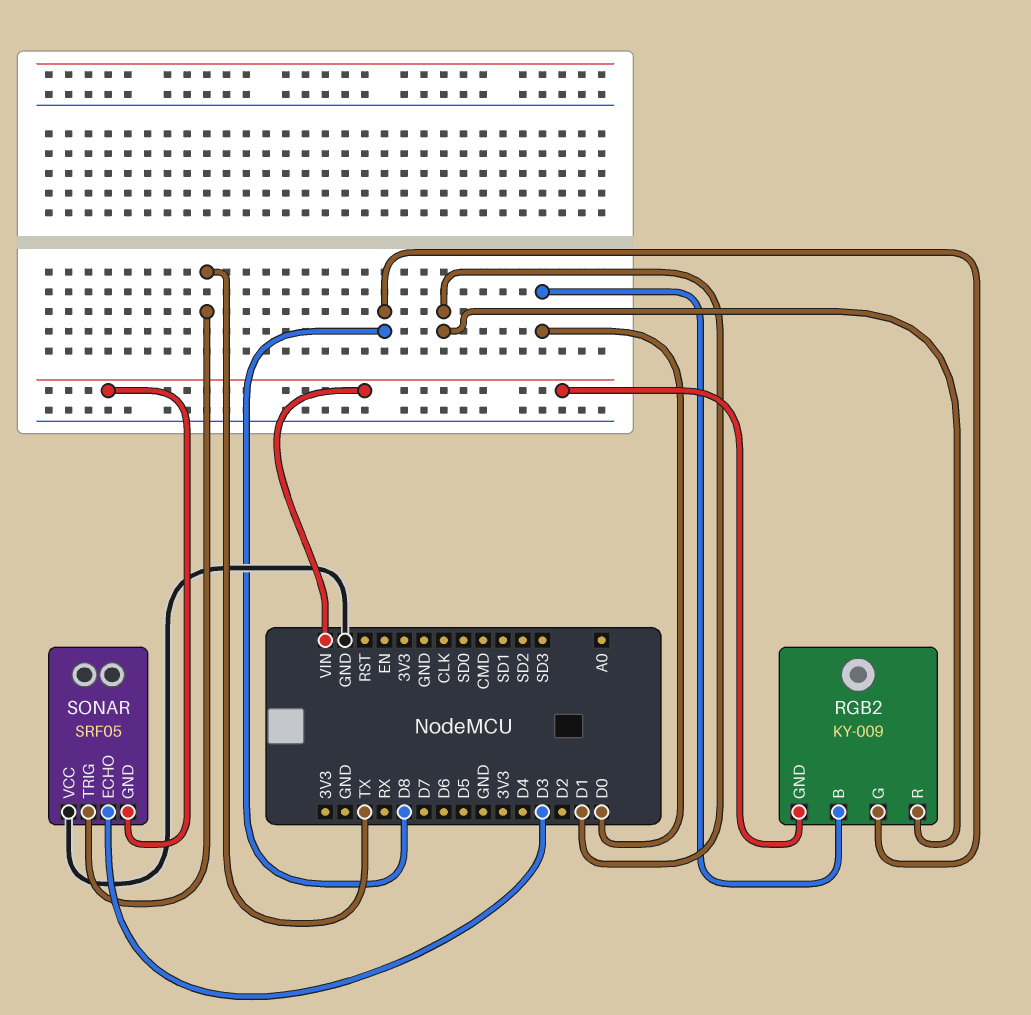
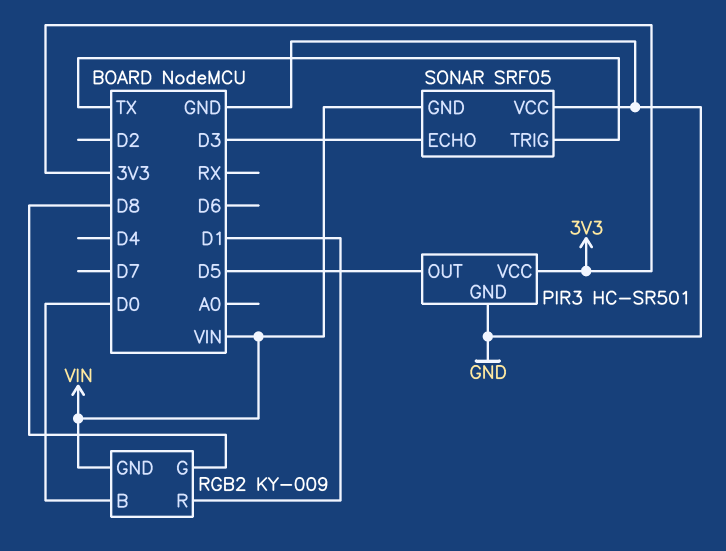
PIR3: none -> HC-SR501
PIR3 pin GND: none -> GND
PIR3 pin OUT: none -> D5
PIR3 pin VCC: none -> 3V3

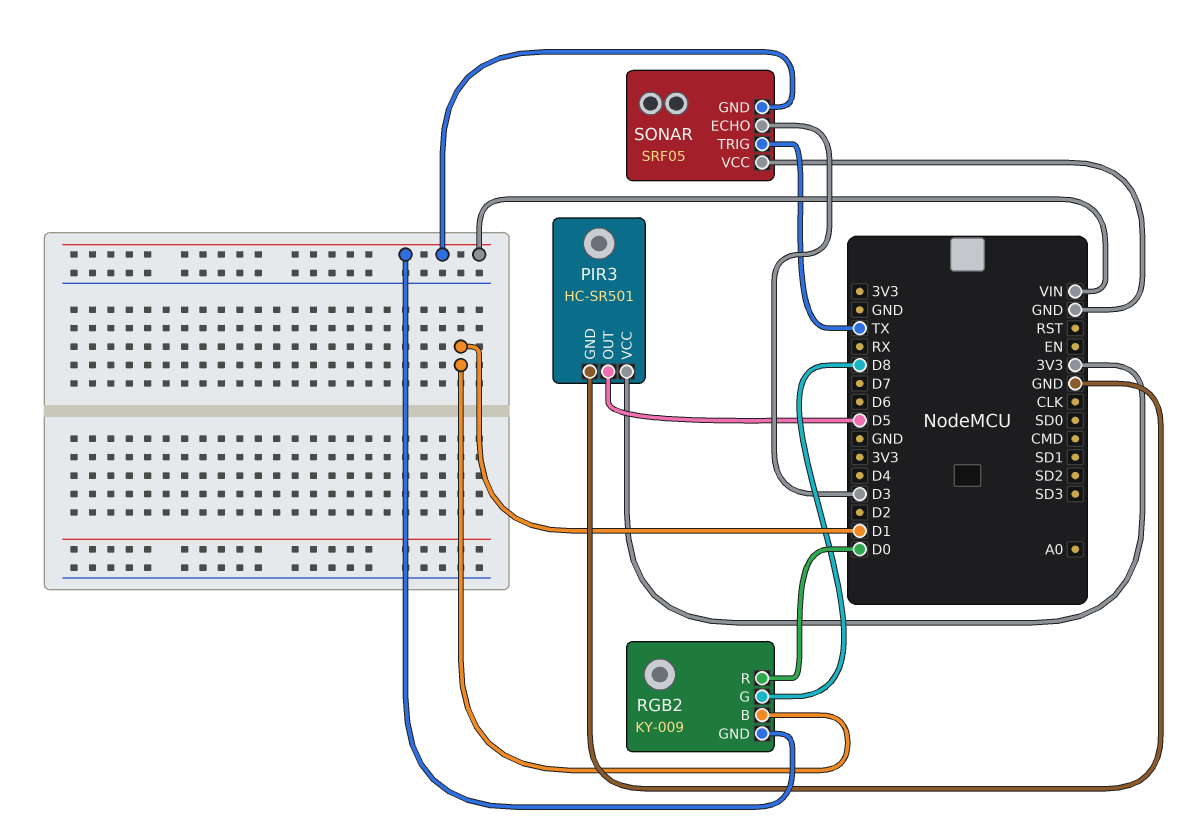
RGB2 pin B: D0 -> D1
RGB2 pin R: D1 -> D0

